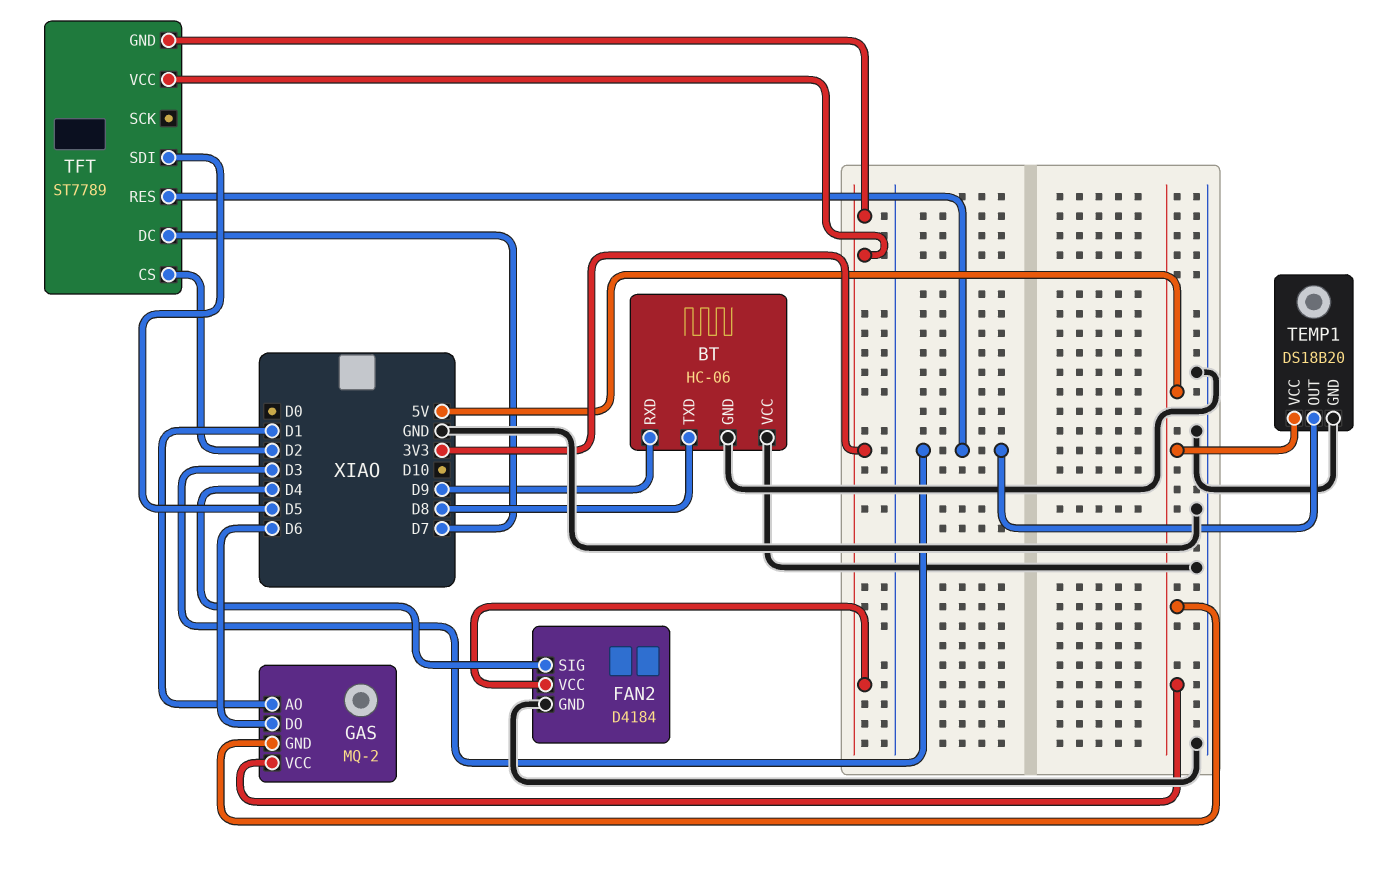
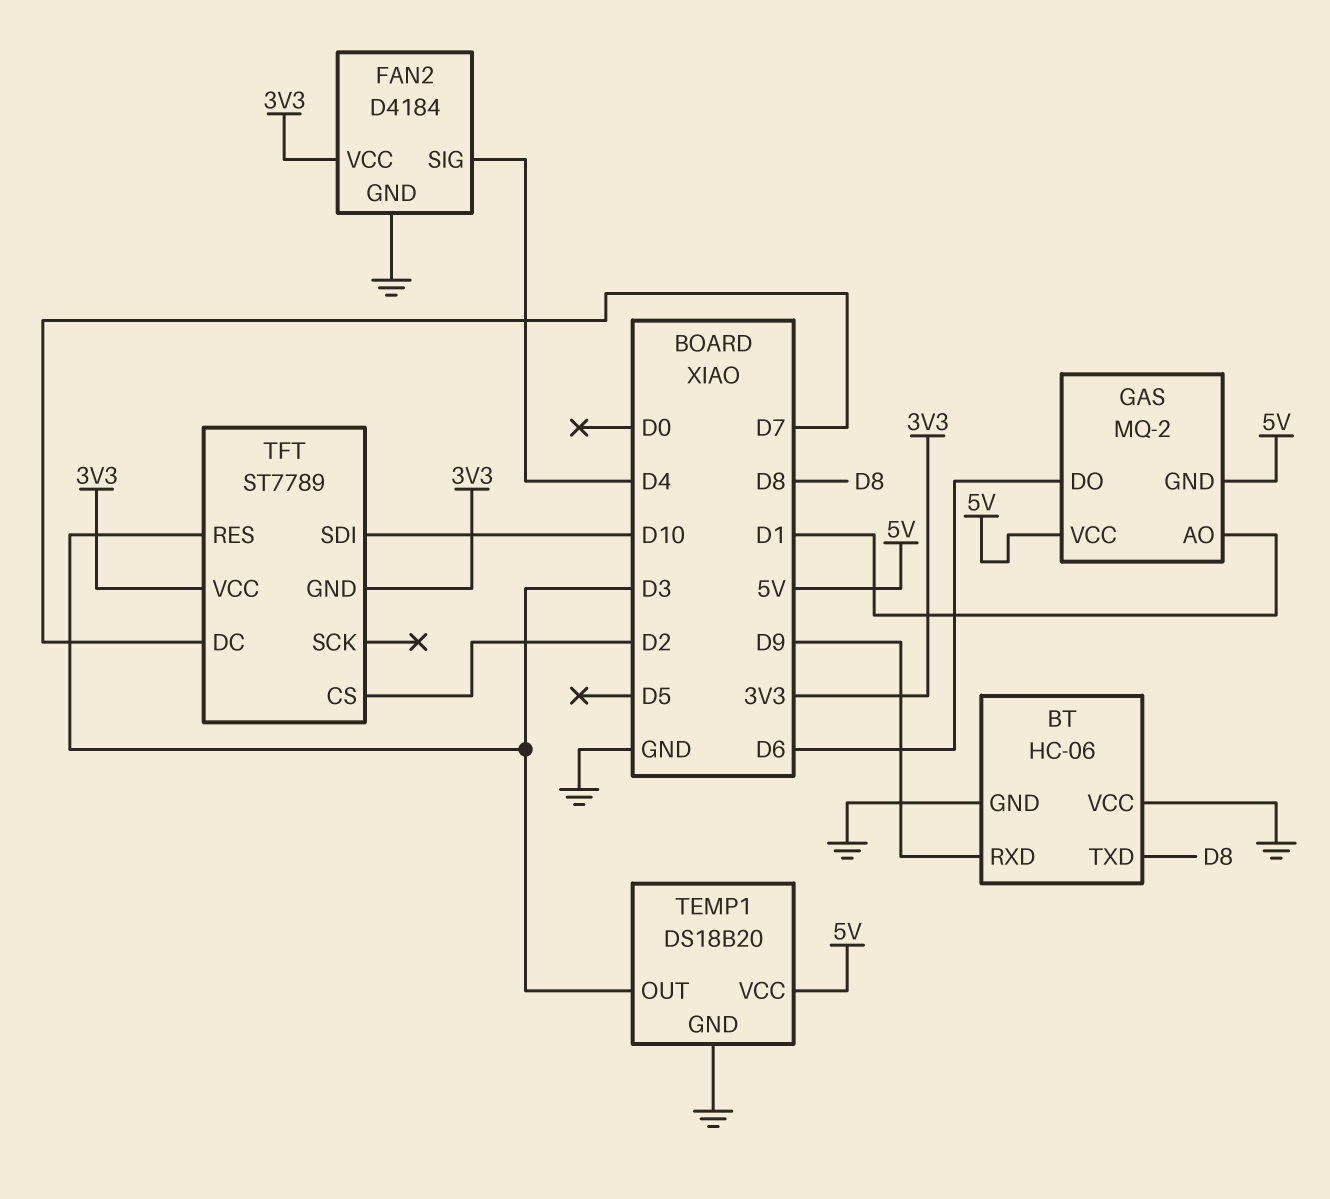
TFT pin SDI: D5 -> D10

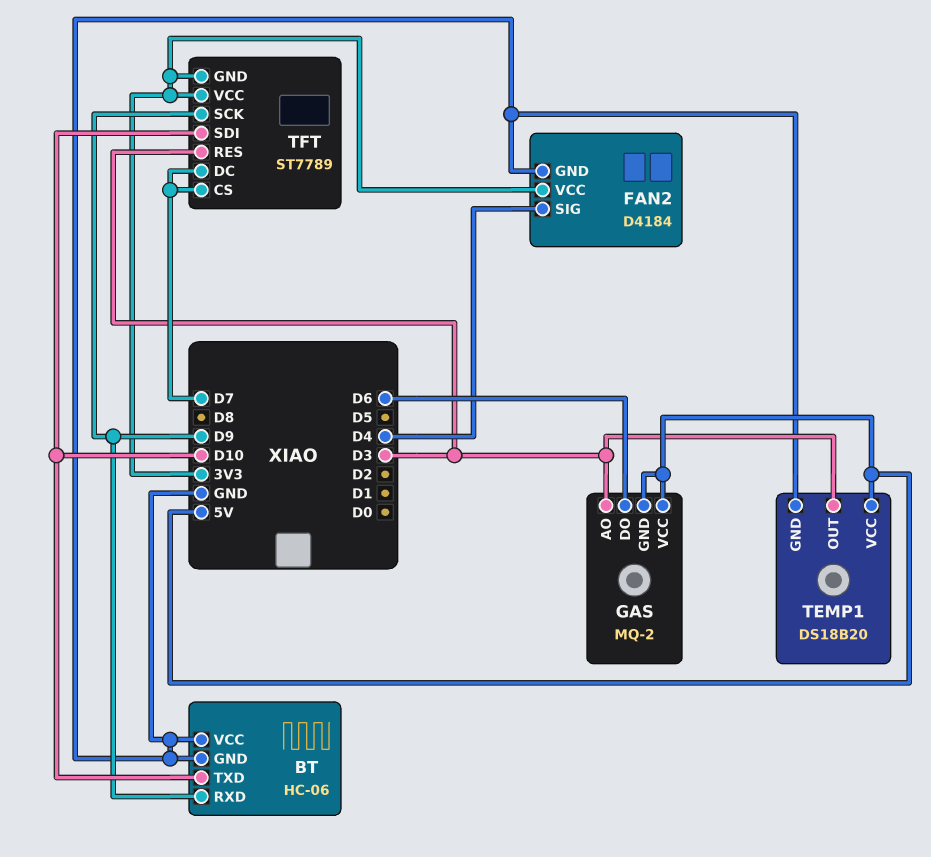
BT pin TXD: D8 -> D10
GAS pin AO: D1 -> D3
TFT pin CS: D2 -> D7
TFT pin SCK: none -> D9

